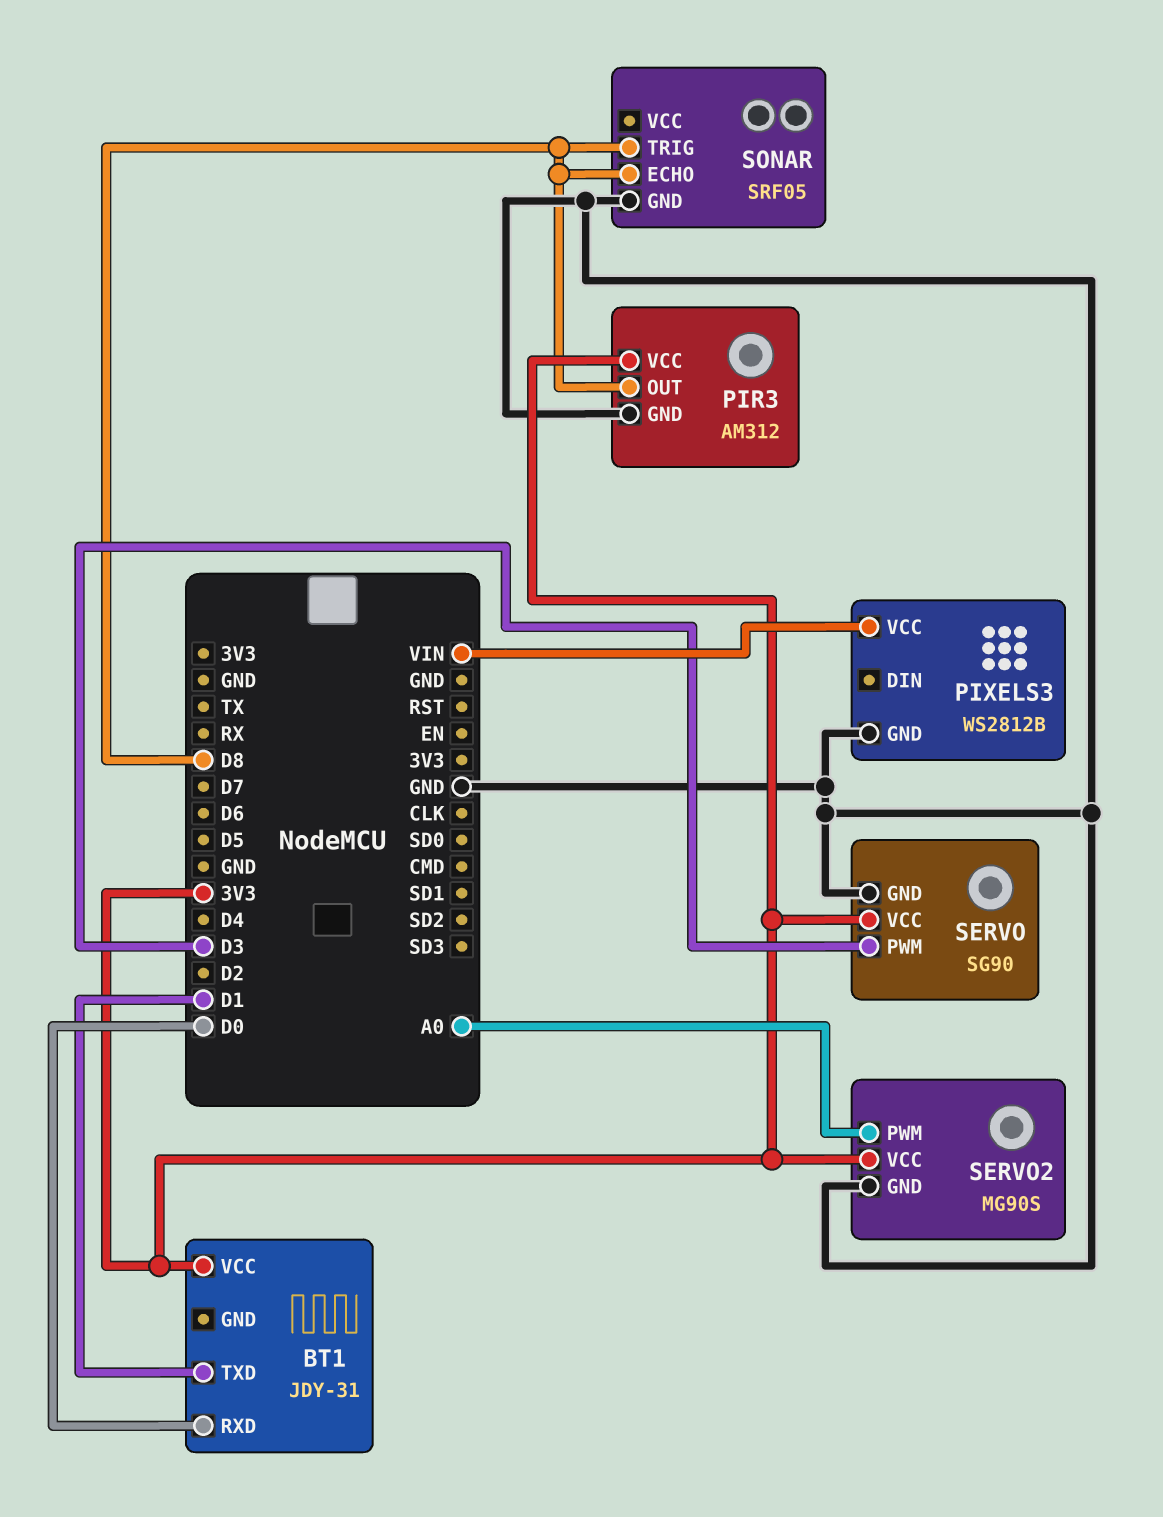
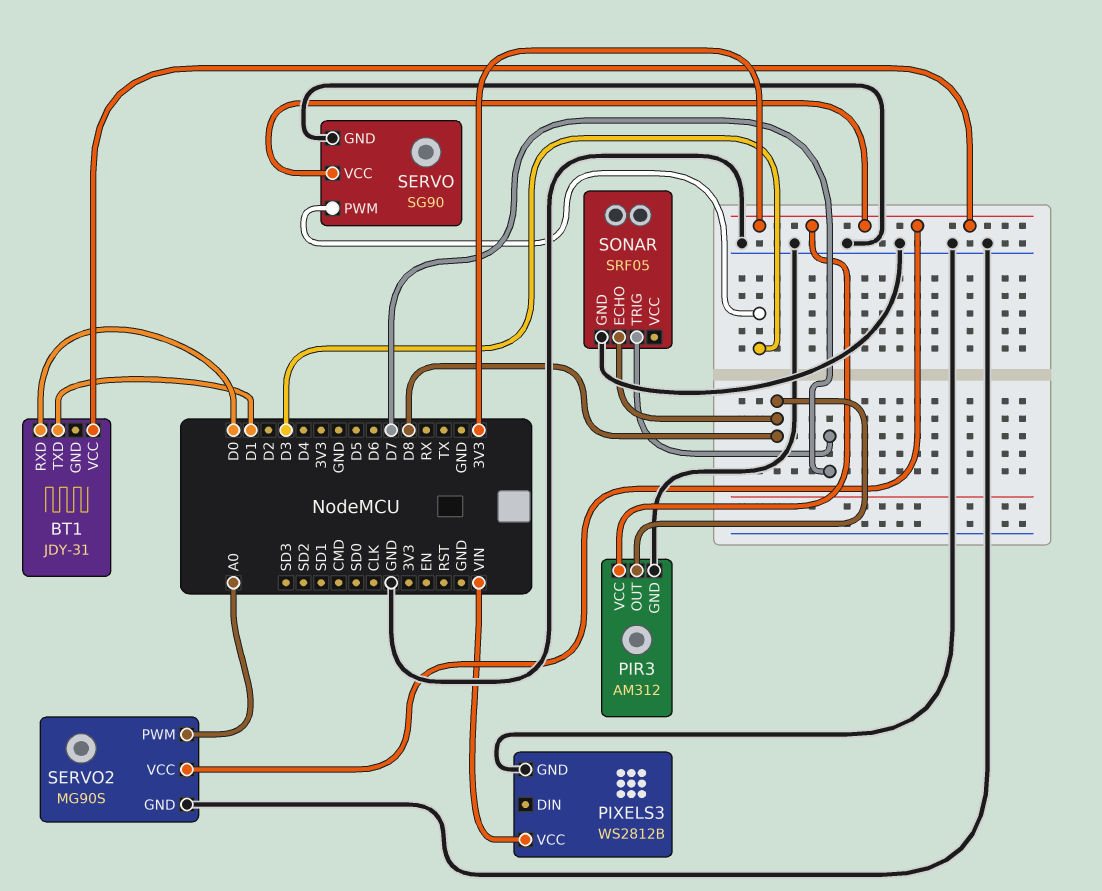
SONAR pin TRIG: D8 -> D7

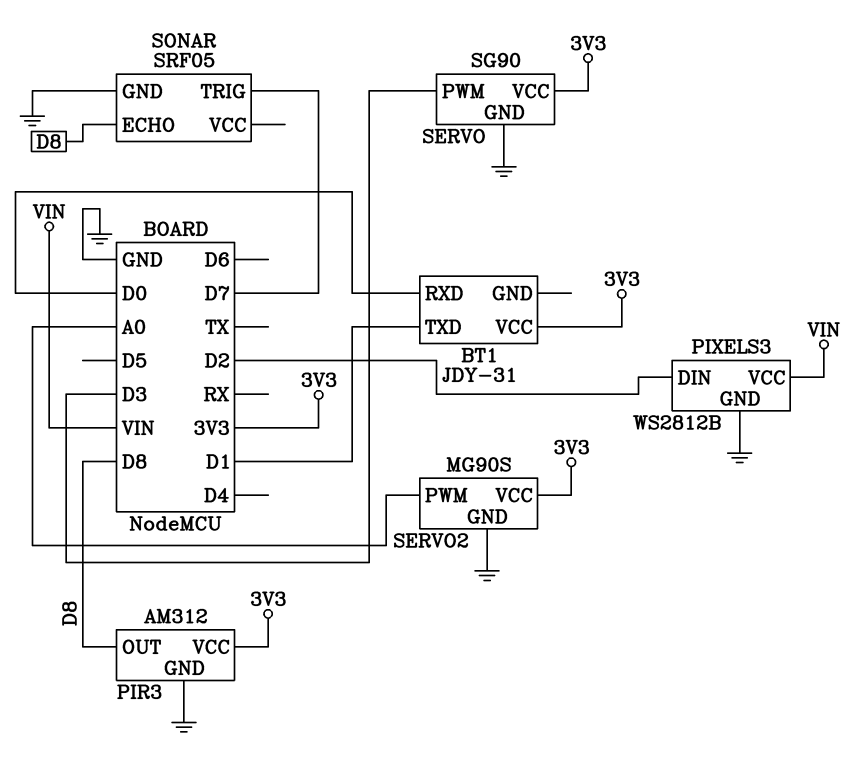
PIXELS3 pin DIN: none -> D2

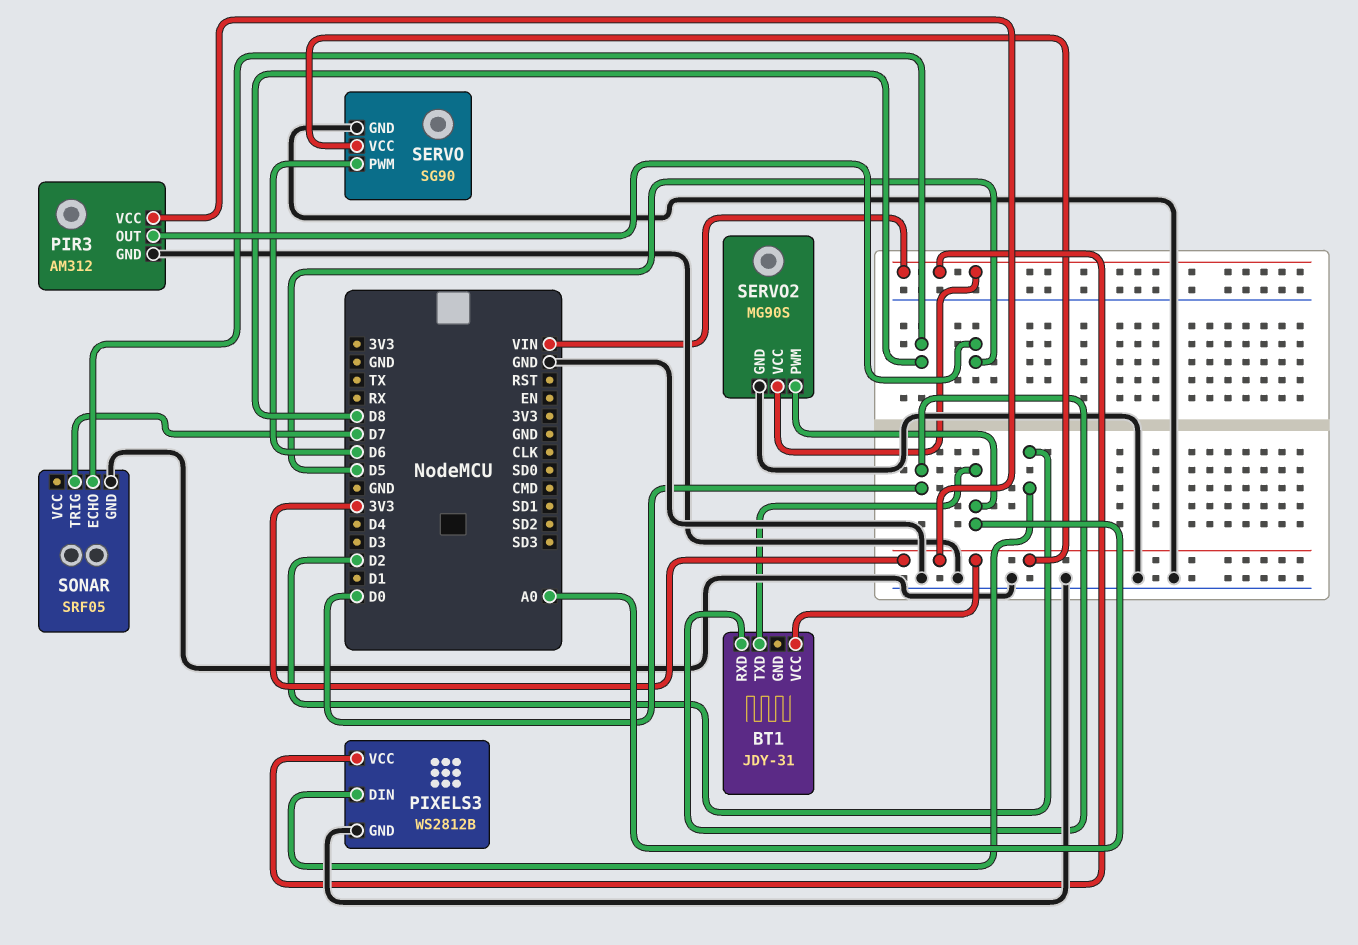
BT1 pin TXD: D1 -> A0
PIR3 pin OUT: D8 -> D5
SERVO pin PWM: D3 -> D6
SERVO2 pin VCC: 3V3 -> VIN

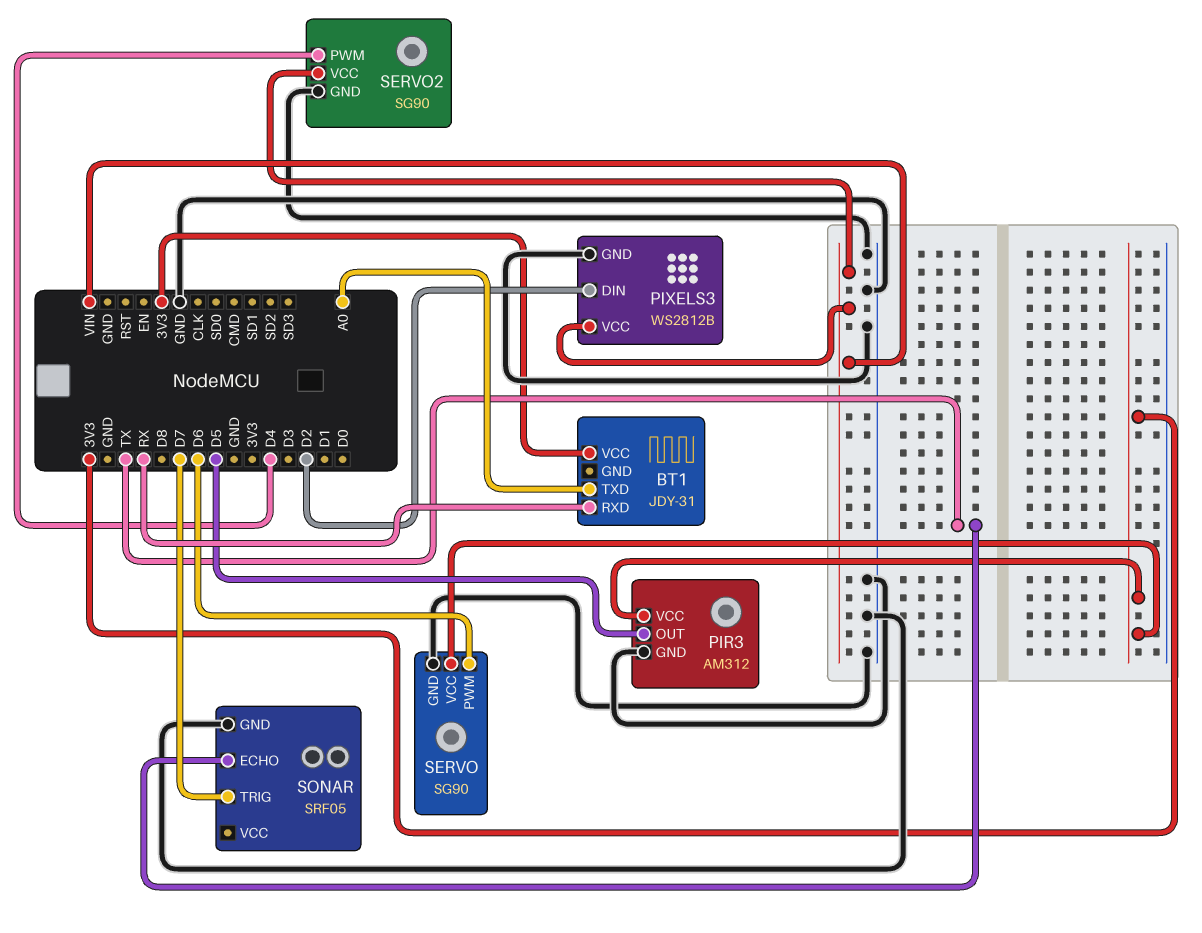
BT1 pin RXD: D0 -> RX
SERVO2: MG90S -> SG90
SERVO2 pin PWM: A0 -> D4
SONAR pin ECHO: D8 -> TX

